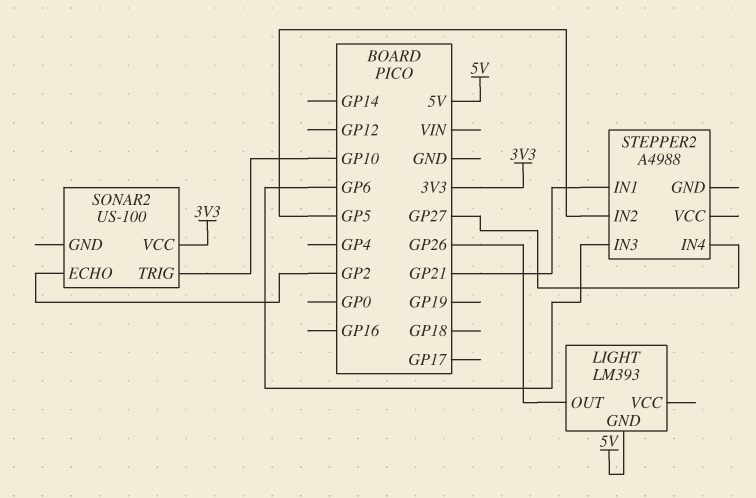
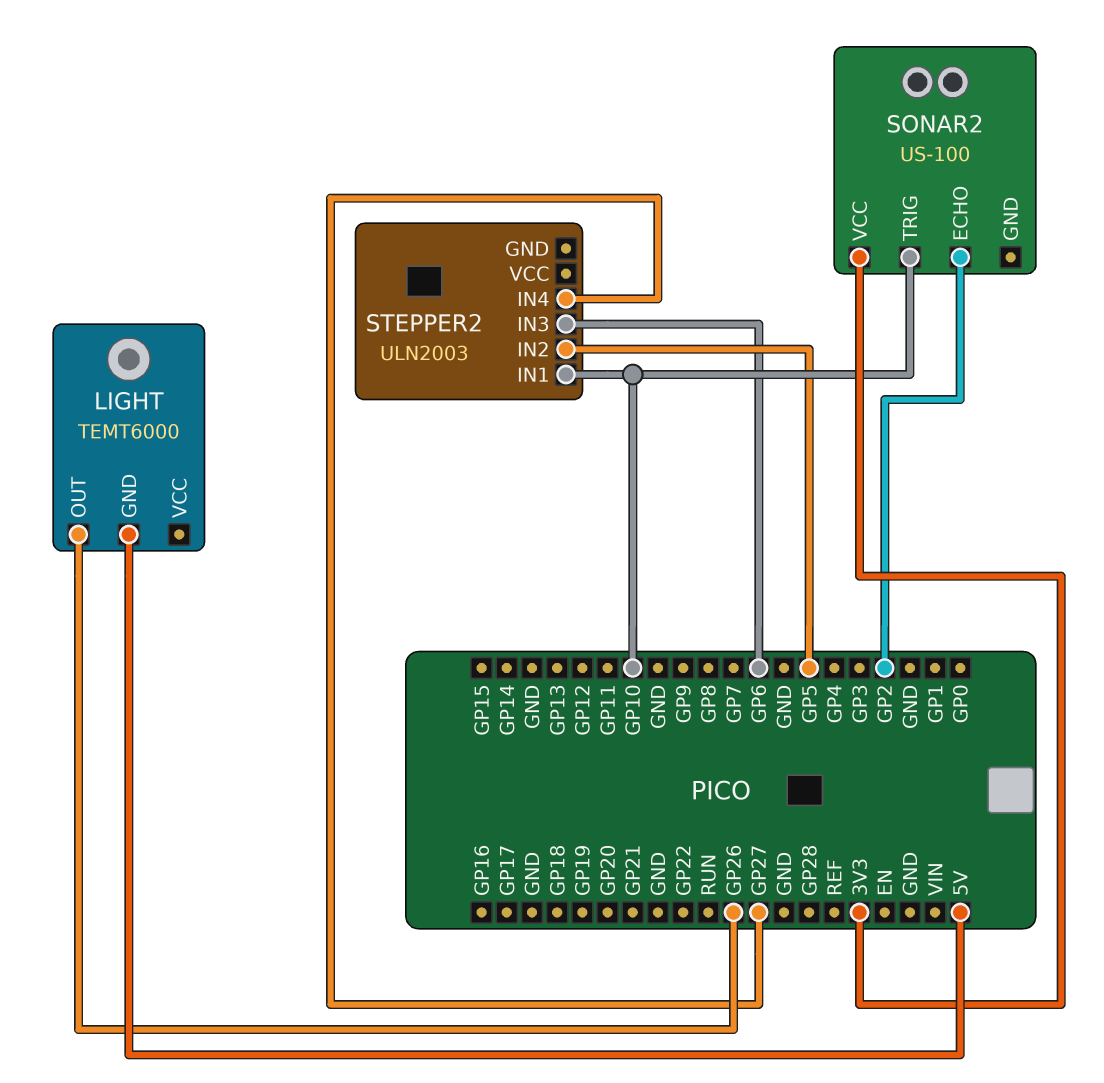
LIGHT: LM393 -> TEMT6000
STEPPER2: A4988 -> ULN2003
STEPPER2 pin IN1: GP21 -> GP10

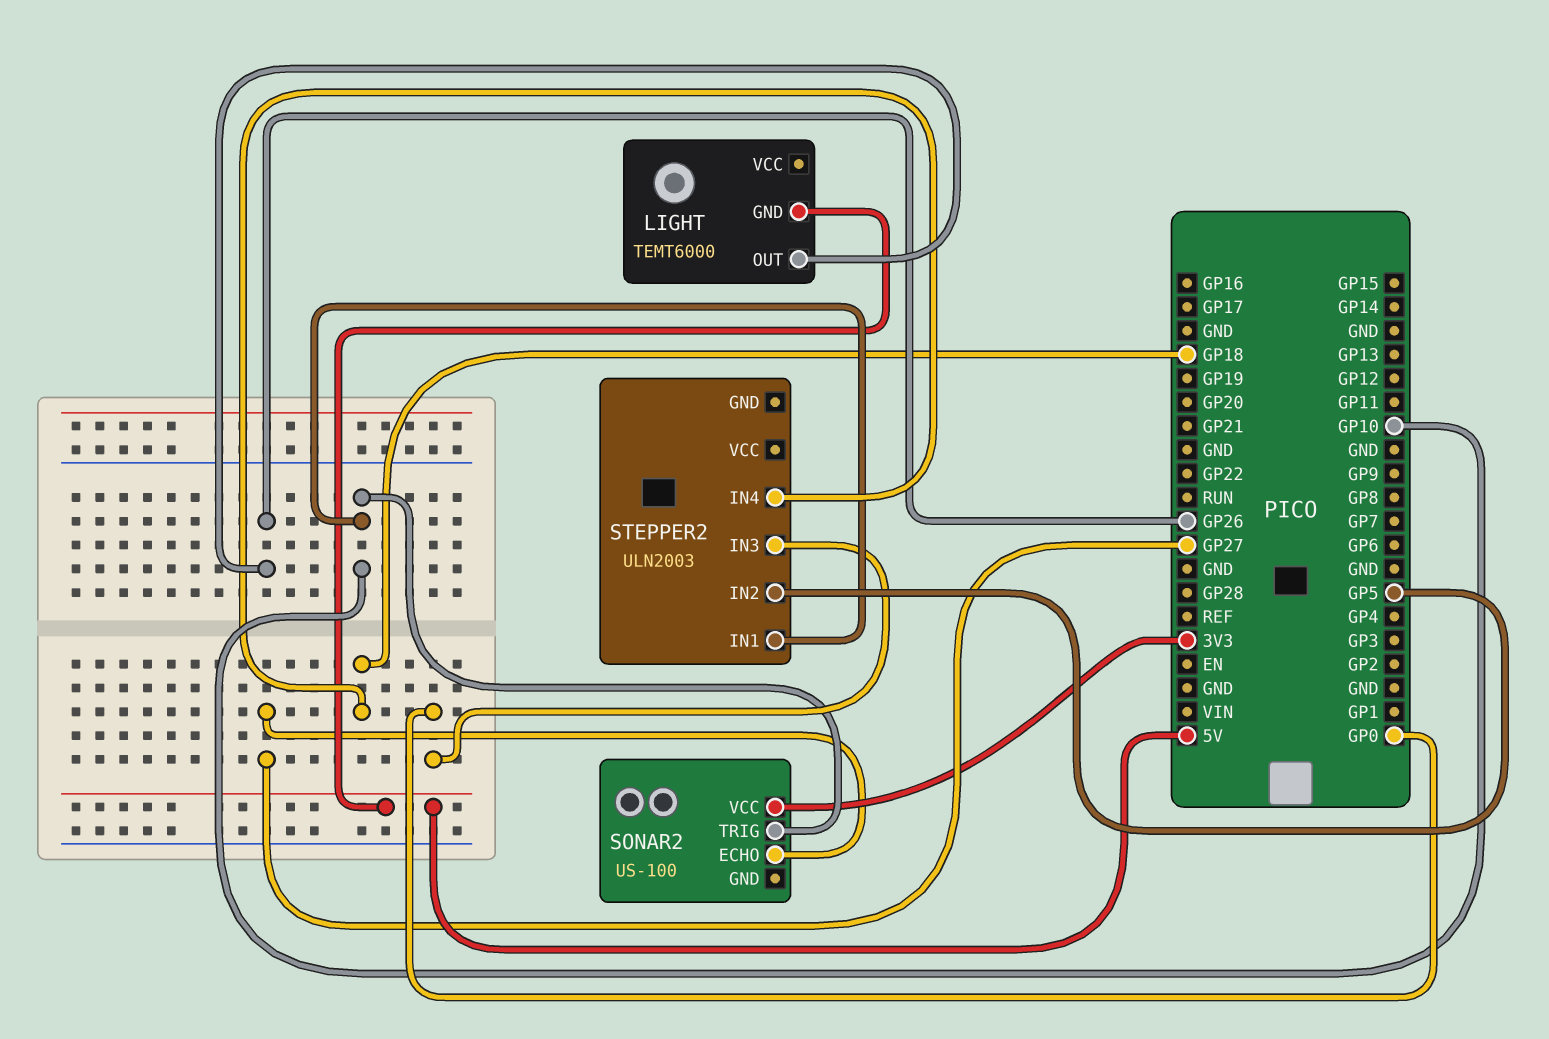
SONAR2 pin ECHO: GP2 -> GP27
STEPPER2 pin IN3: GP6 -> GP0
STEPPER2 pin IN4: GP27 -> GP18

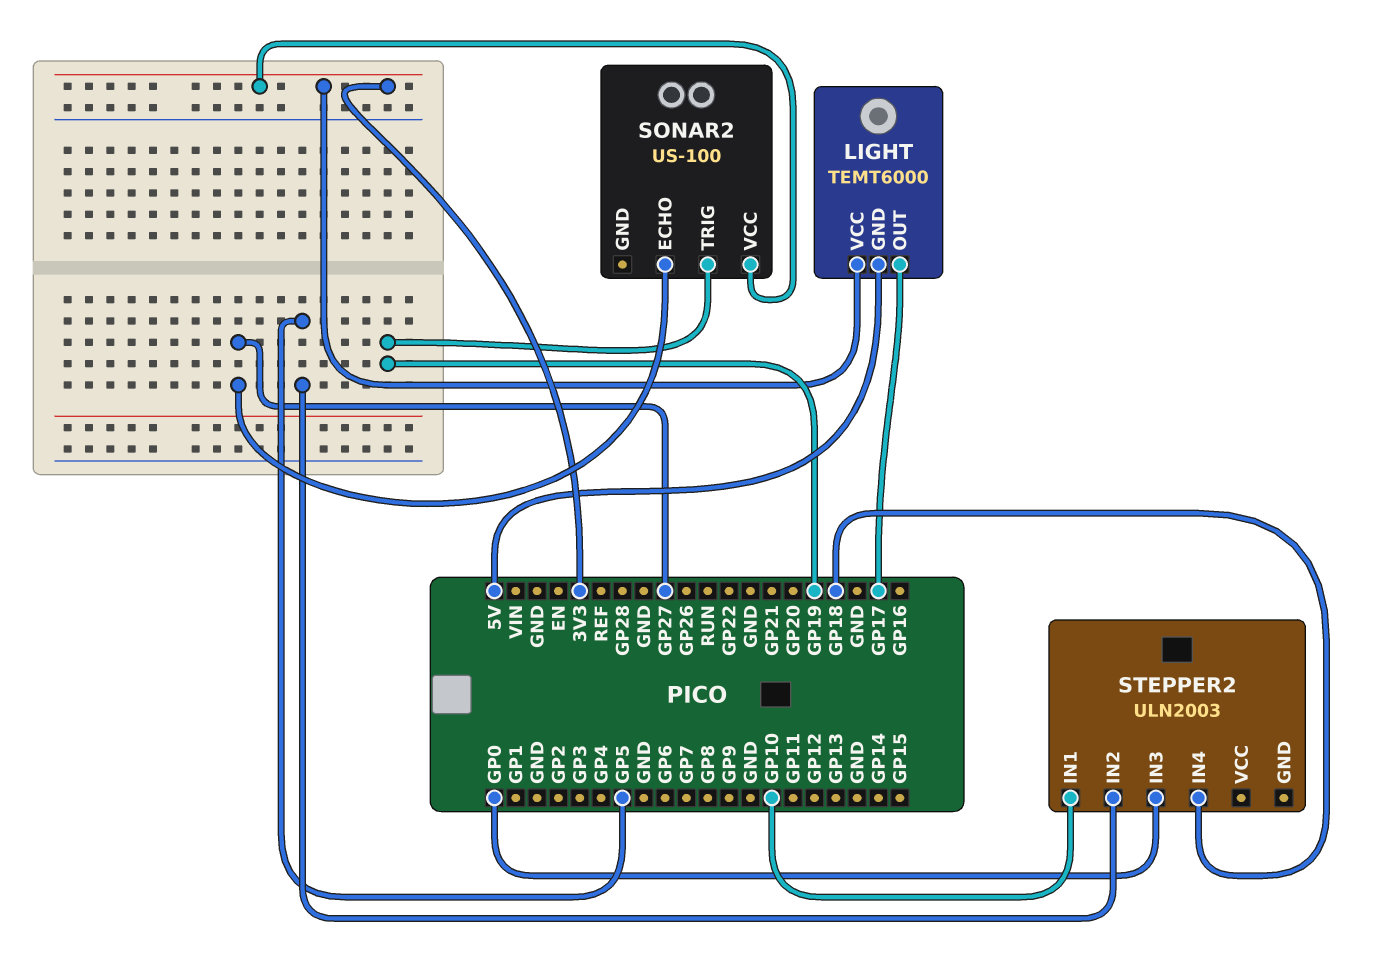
LIGHT pin OUT: GP26 -> GP17
LIGHT pin VCC: none -> 3V3
SONAR2 pin TRIG: GP10 -> GP19

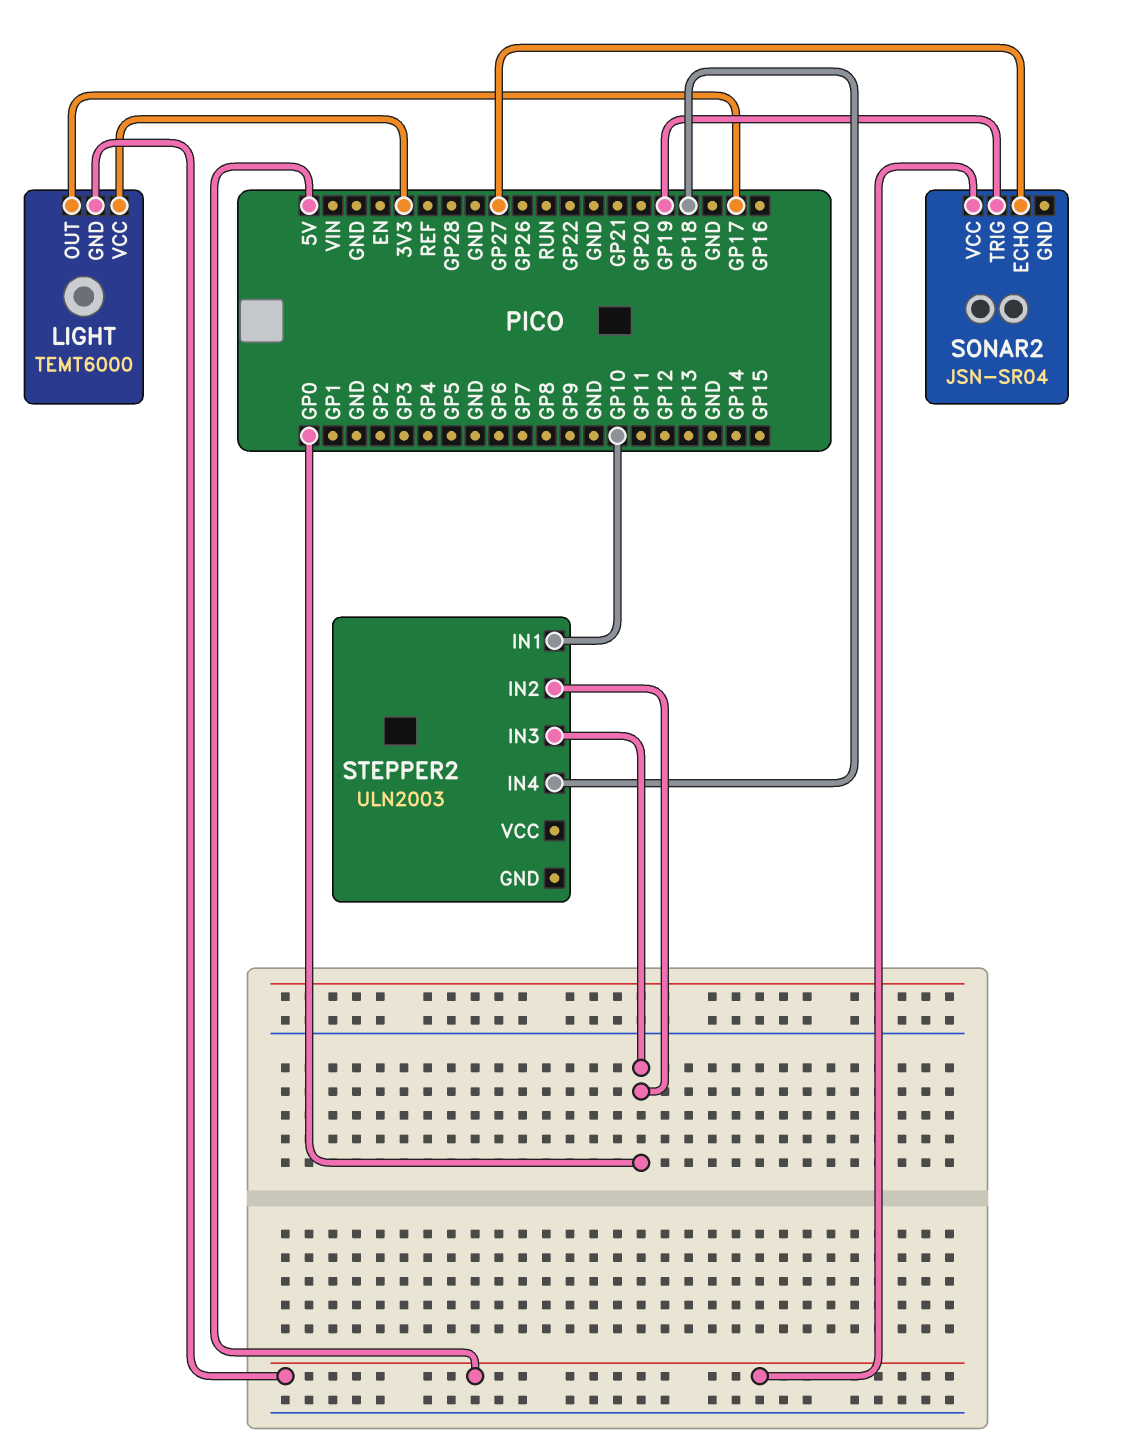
SONAR2: US-100 -> JSN-SR04
SONAR2 pin VCC: 3V3 -> 5V
STEPPER2 pin IN2: GP5 -> GP0

